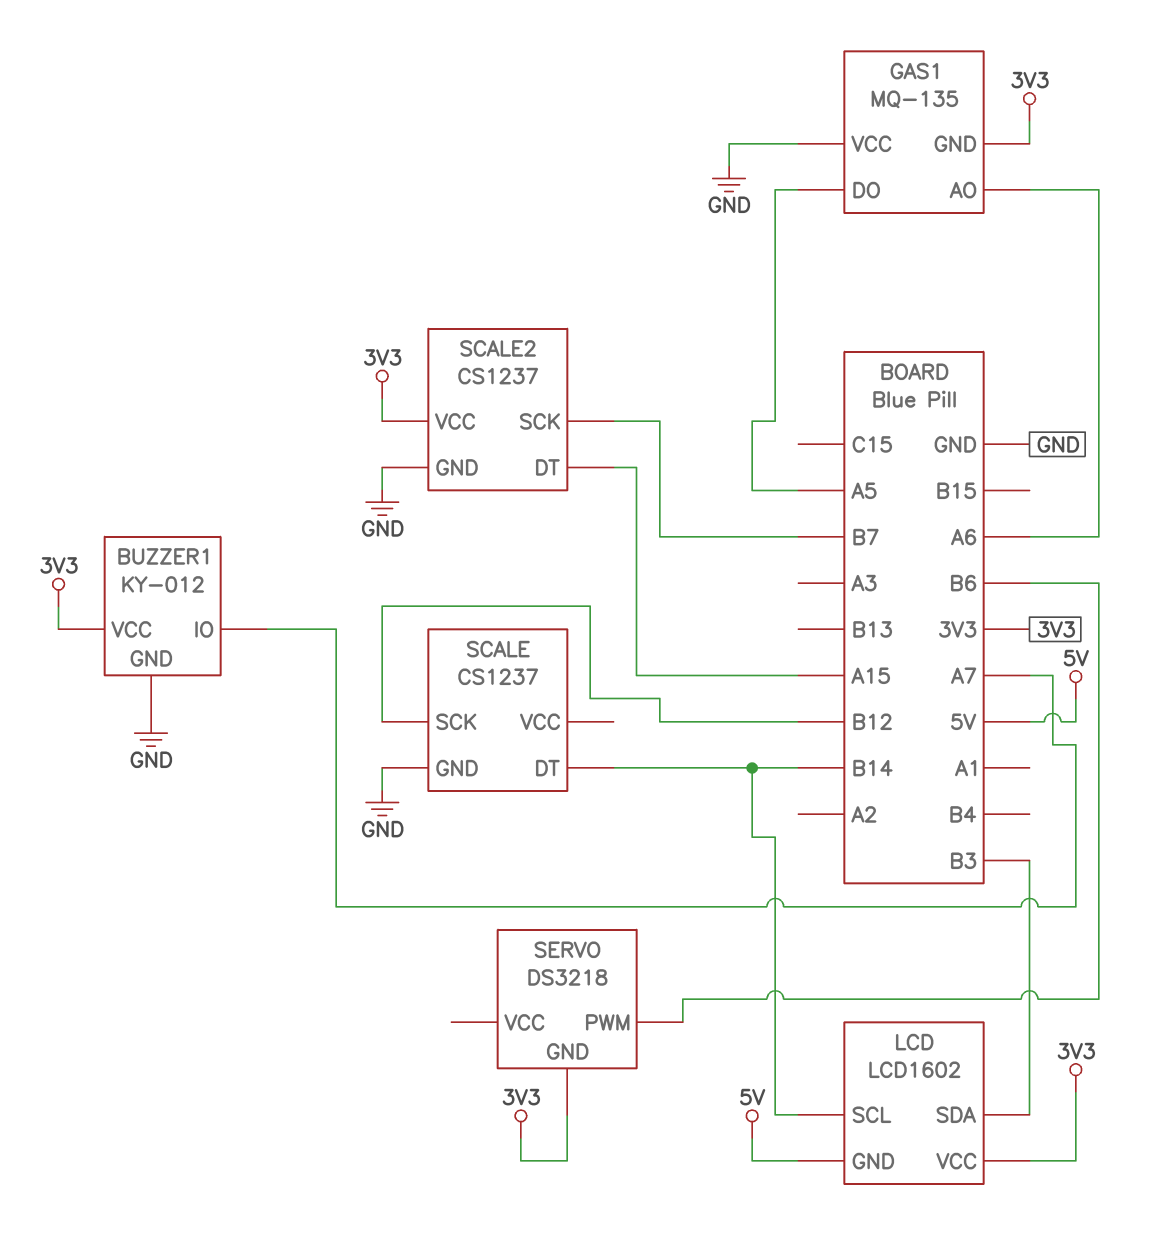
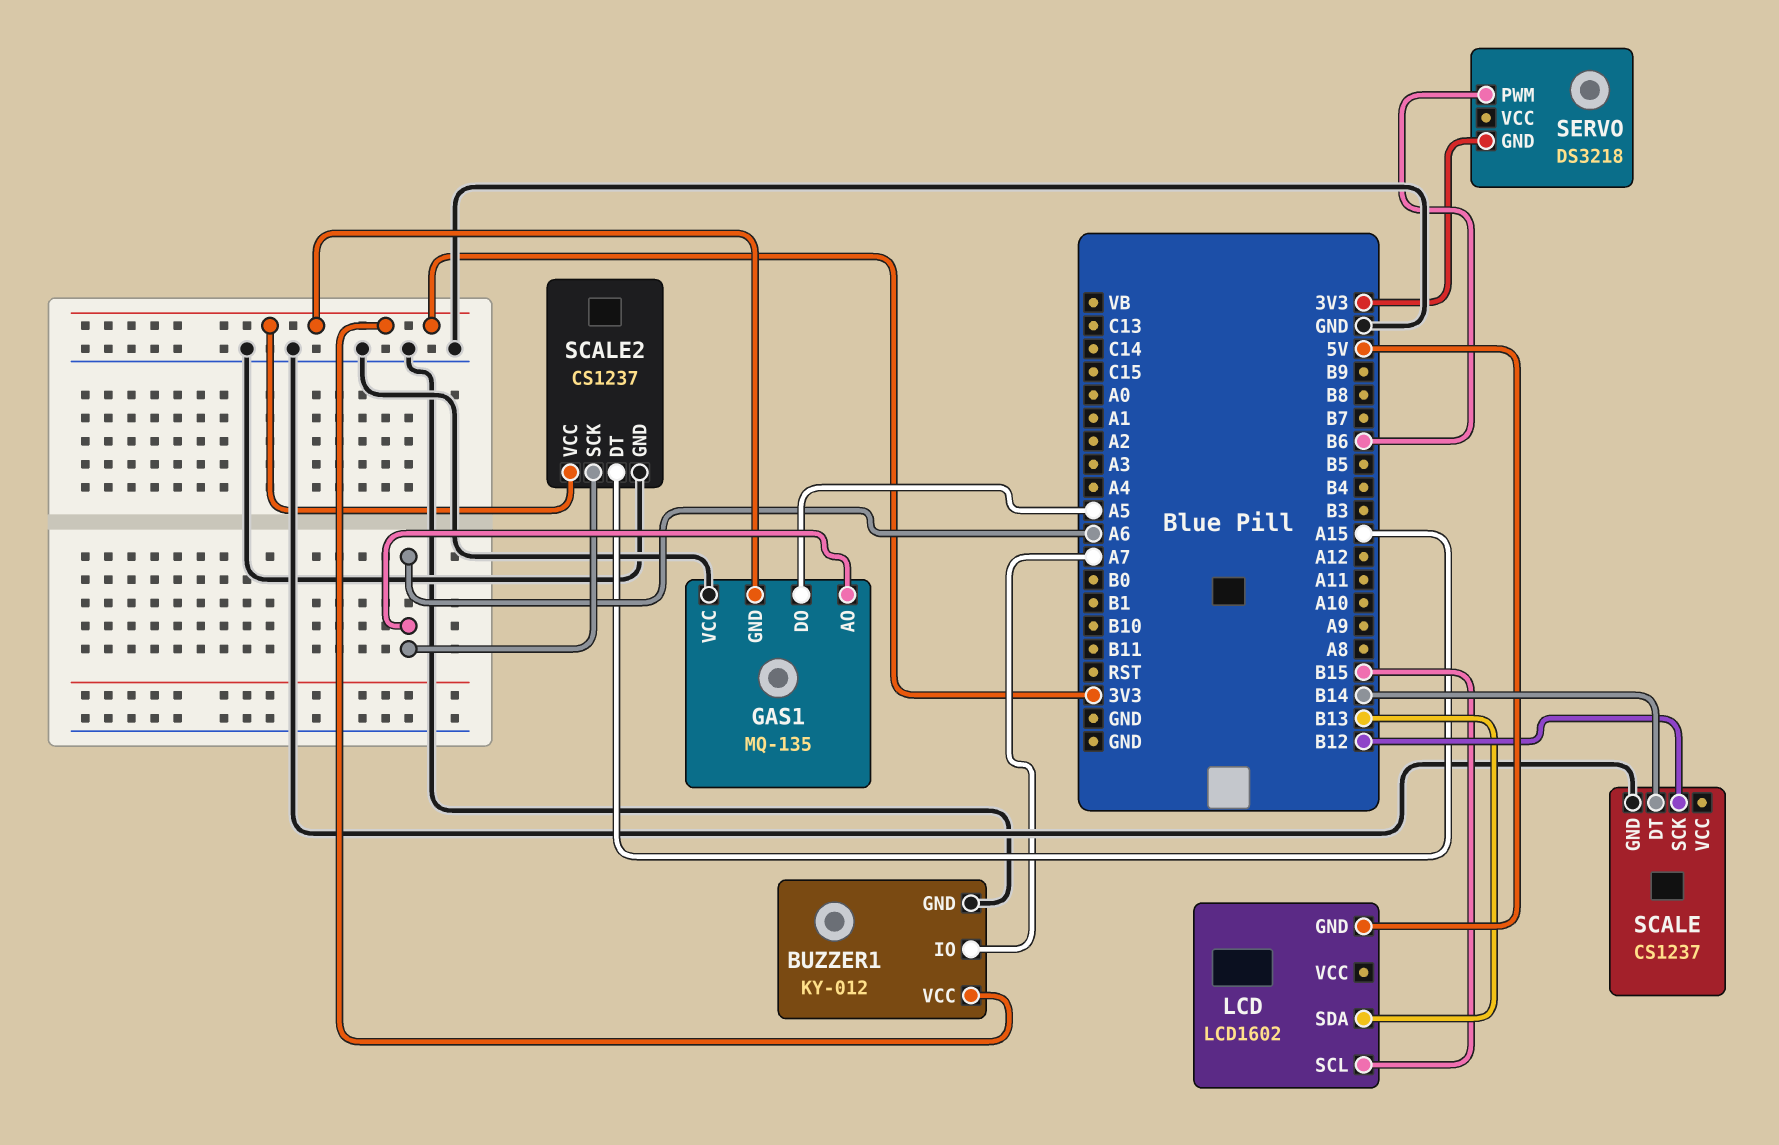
LCD pin SCL: B14 -> B15
LCD pin SDA: B3 -> B13
LCD pin VCC: 3V3 -> none
SCALE2 pin SCK: B7 -> A6

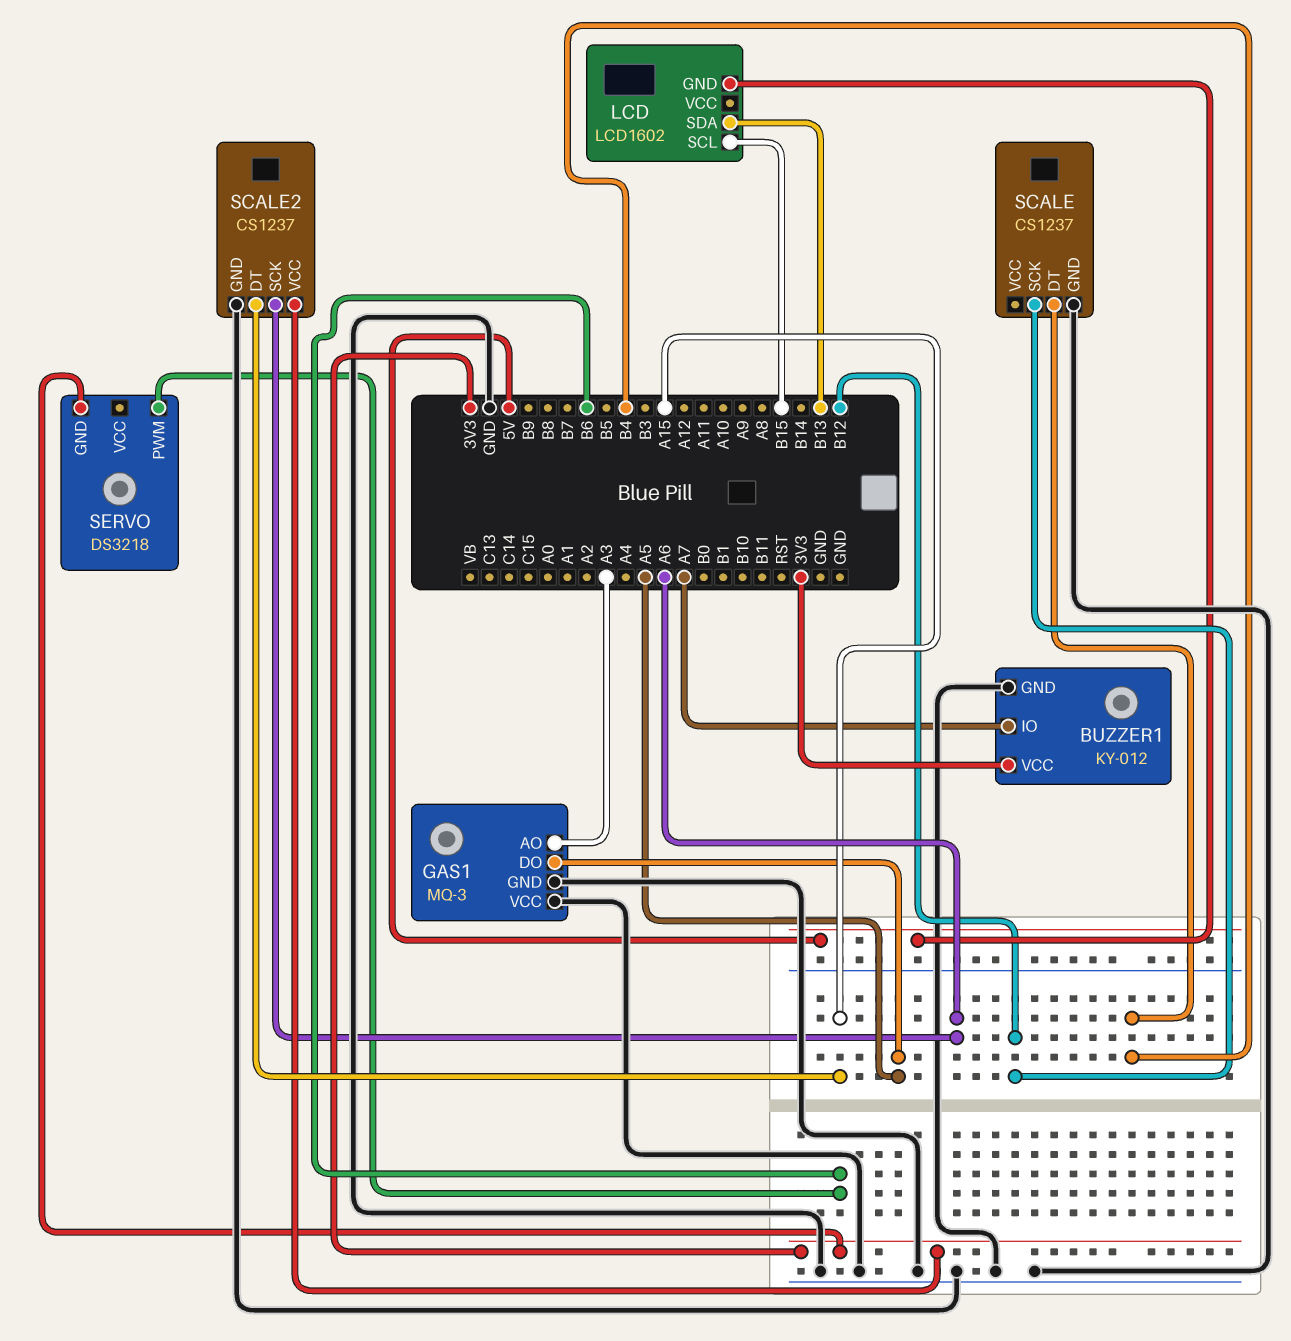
GAS1: MQ-135 -> MQ-3
GAS1 pin AO: A6 -> A3
GAS1 pin GND: 3V3 -> GND
SCALE pin DT: B14 -> B4

